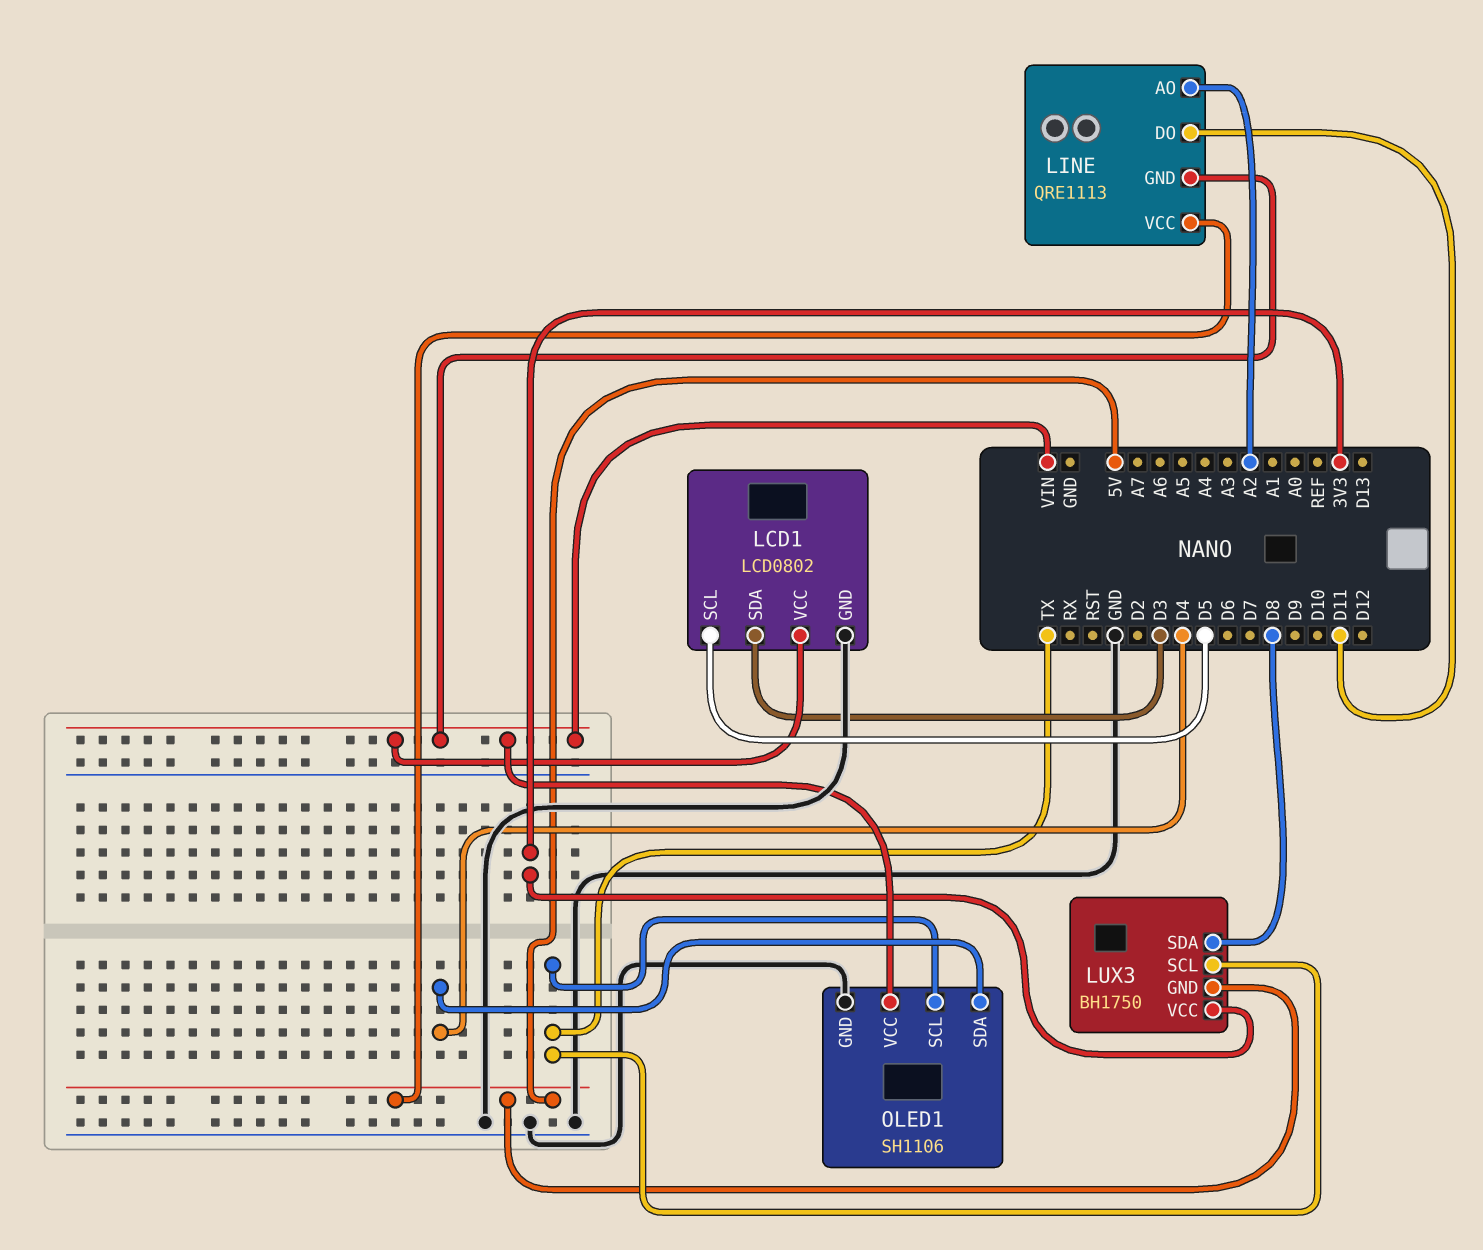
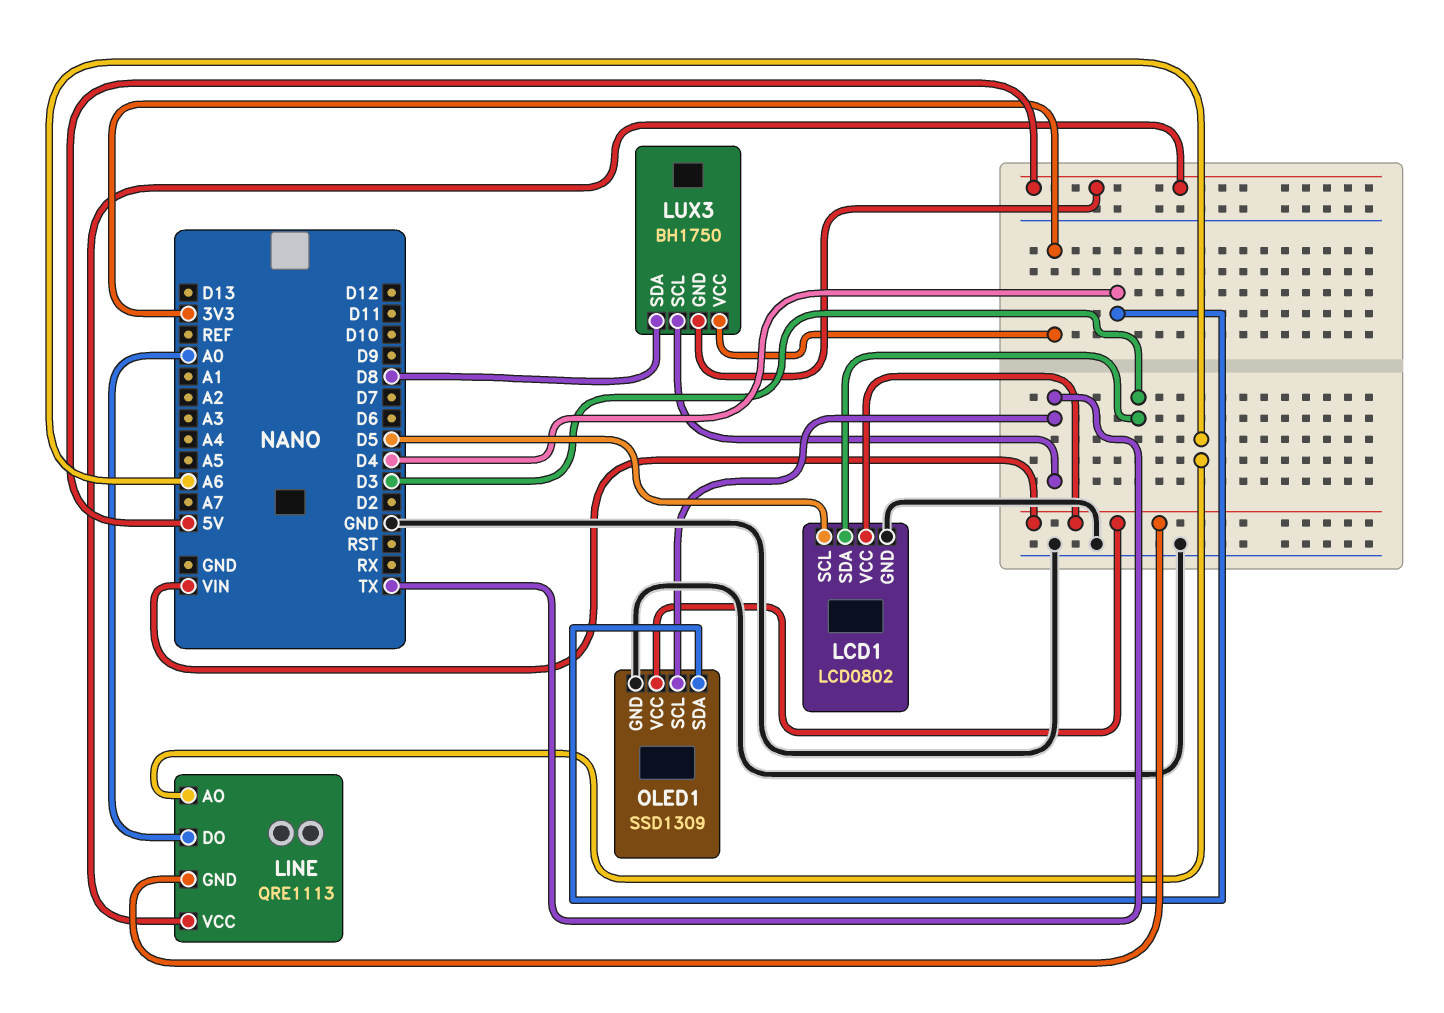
LINE pin AO: A2 -> A6
LINE pin DO: D11 -> A0
OLED1: SH1106 -> SSD1309

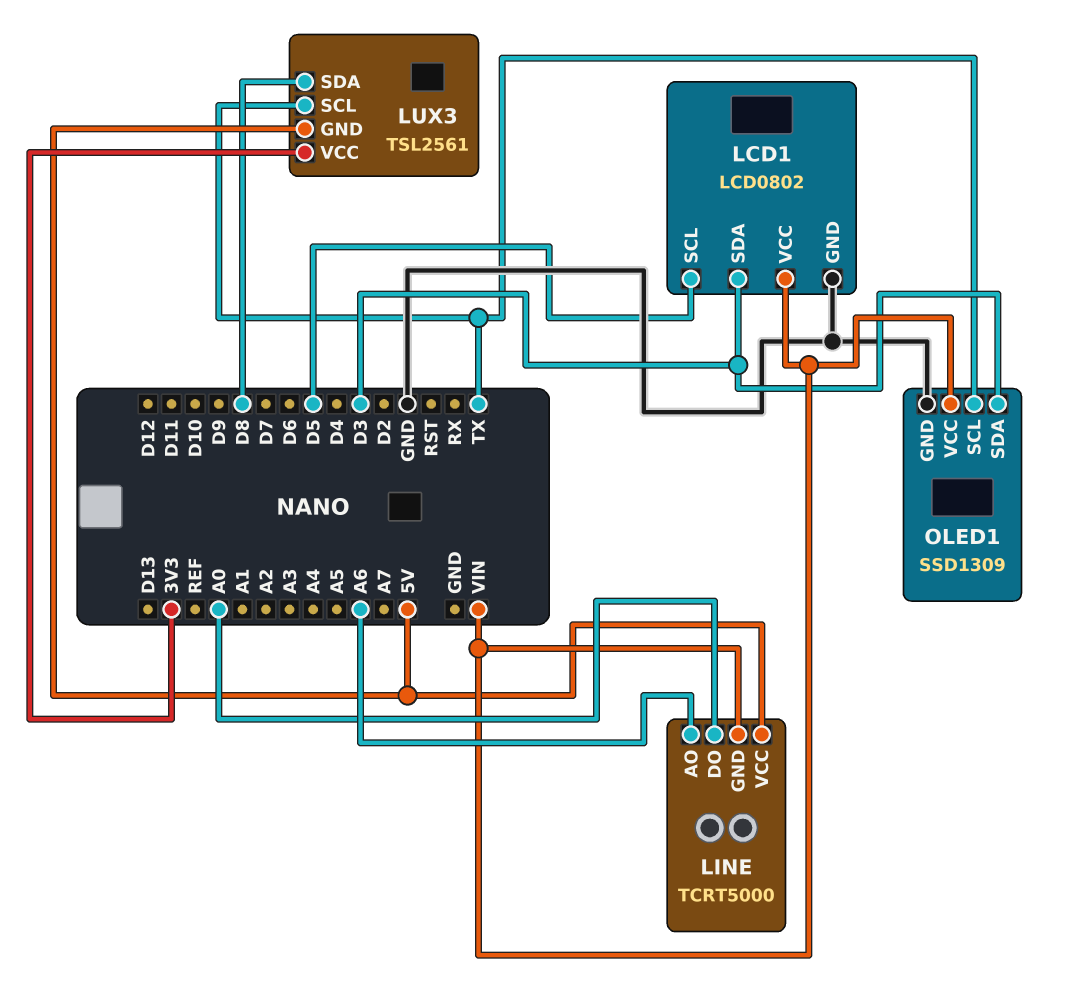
LINE: QRE1113 -> TCRT5000
LUX3: BH1750 -> TSL2561
OLED1 pin SDA: D4 -> D3

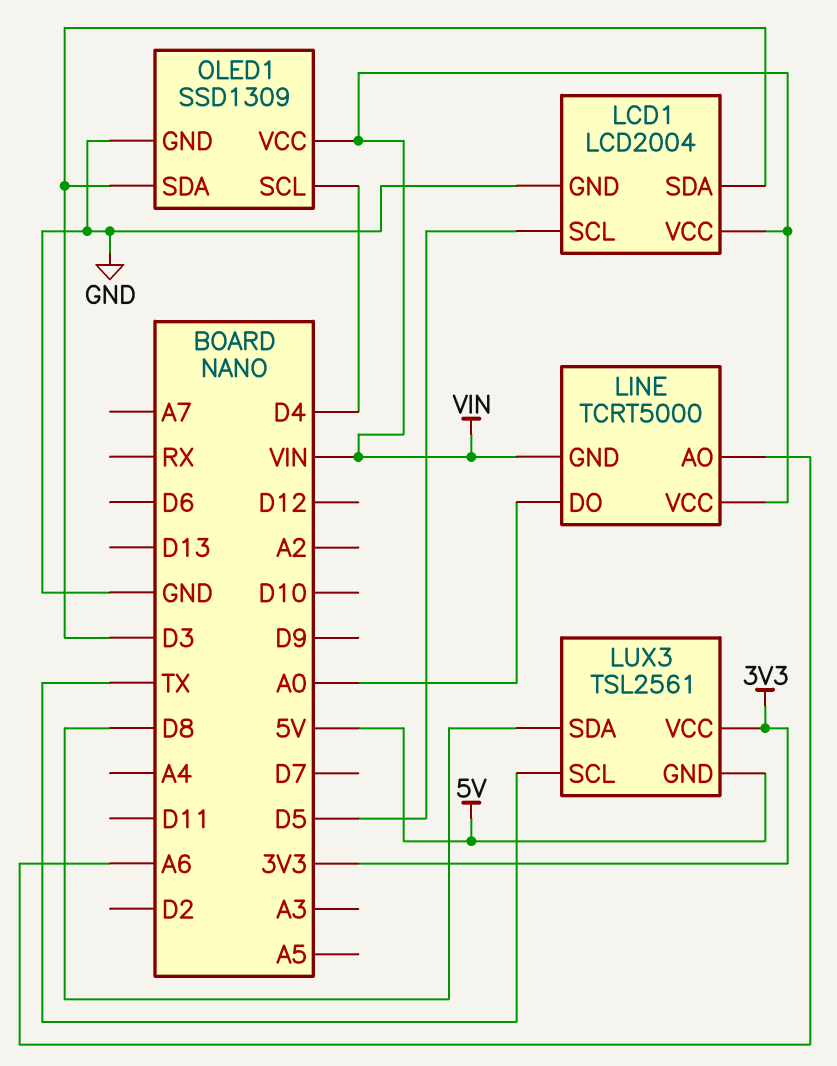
LCD1: LCD0802 -> LCD2004
LINE pin VCC: 5V -> VIN
OLED1 pin SCL: TX -> D4

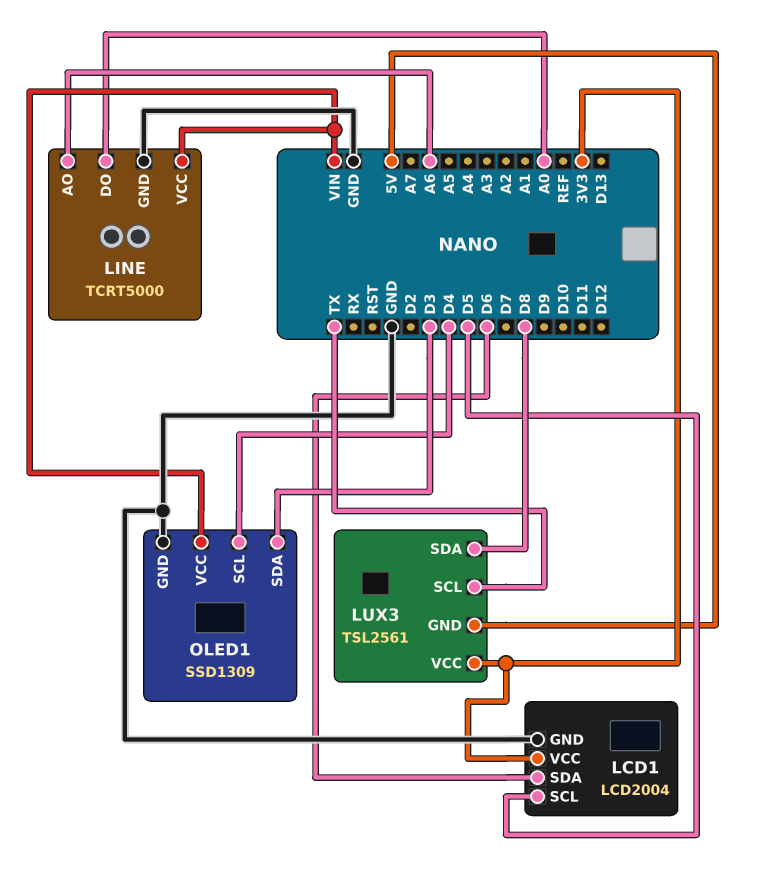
LCD1 pin SDA: D3 -> D6
LCD1 pin VCC: VIN -> 3V3
LINE pin GND: VIN -> GND

